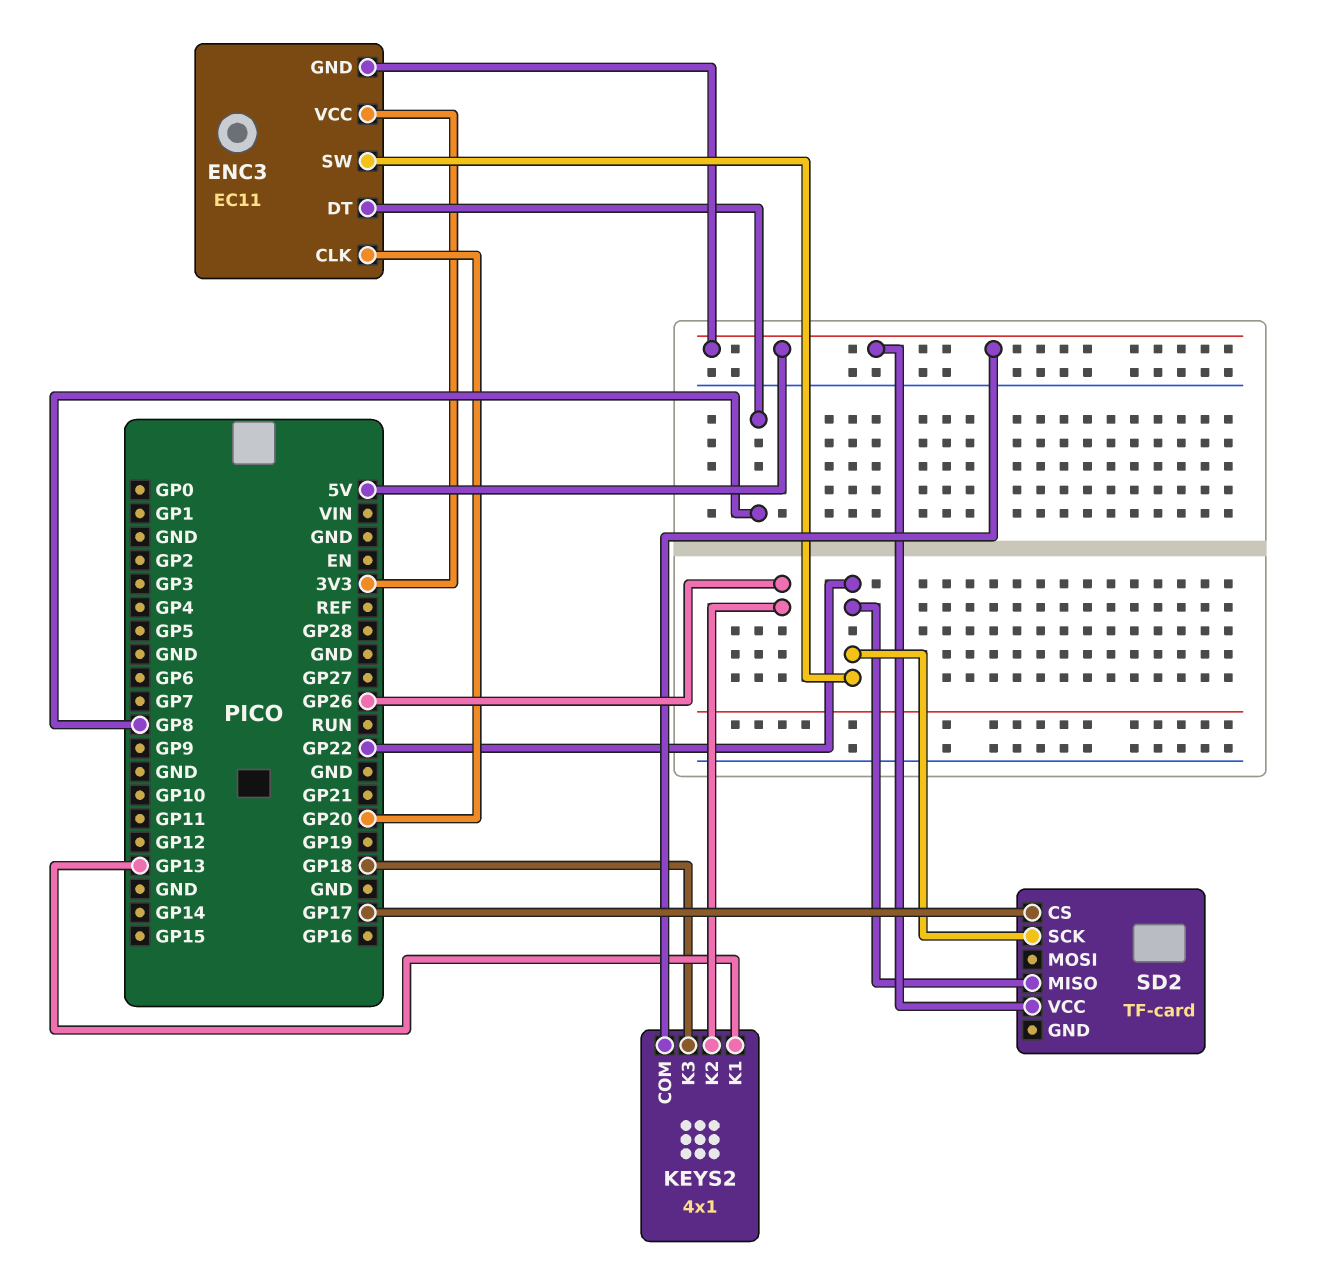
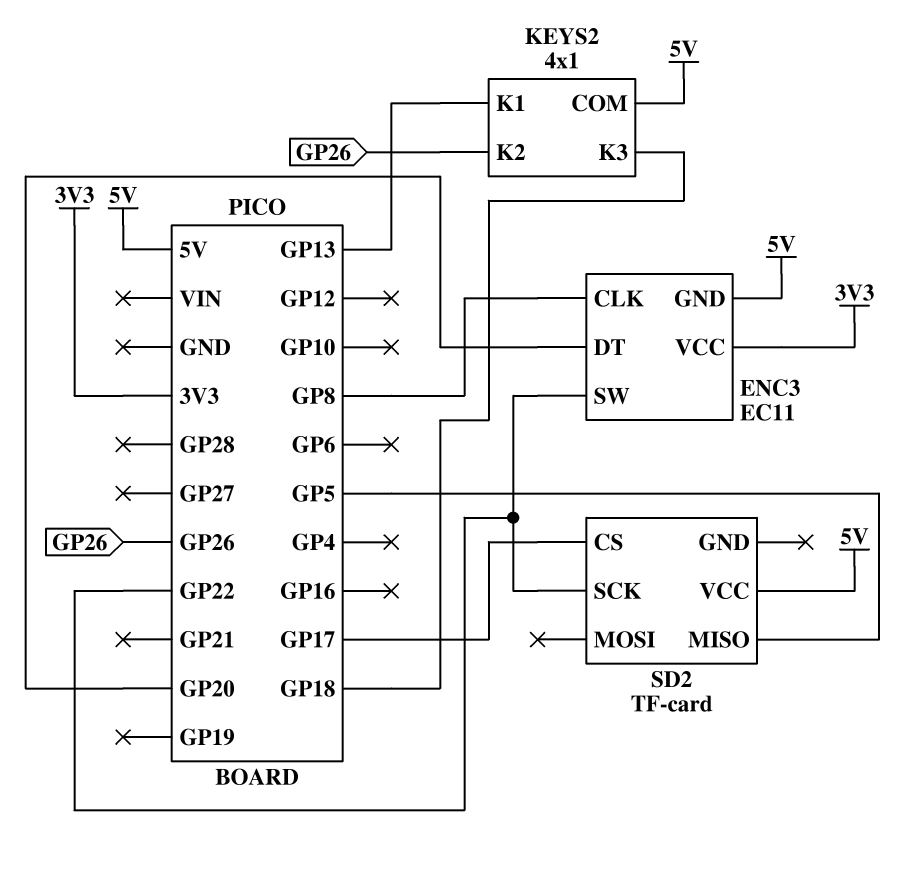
ENC3 pin CLK: GP20 -> GP8
ENC3 pin DT: GP8 -> GP20
SD2 pin MISO: GP22 -> GP5

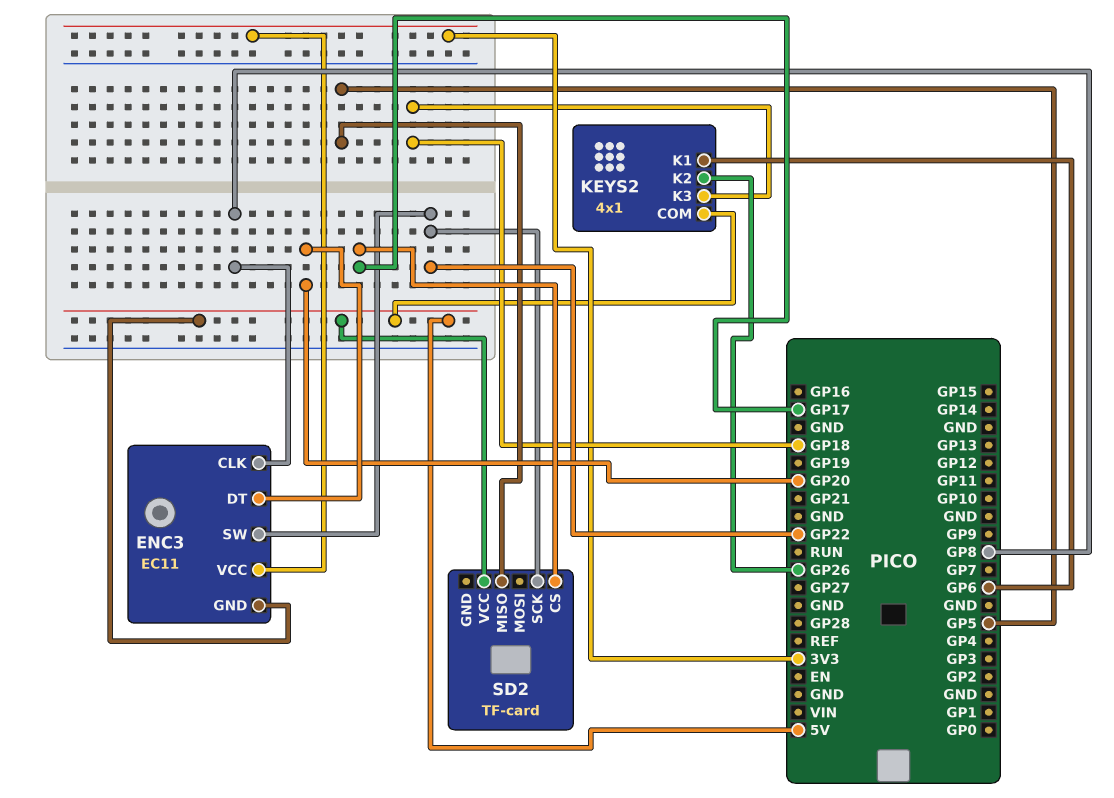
KEYS2 pin K1: GP13 -> GP6

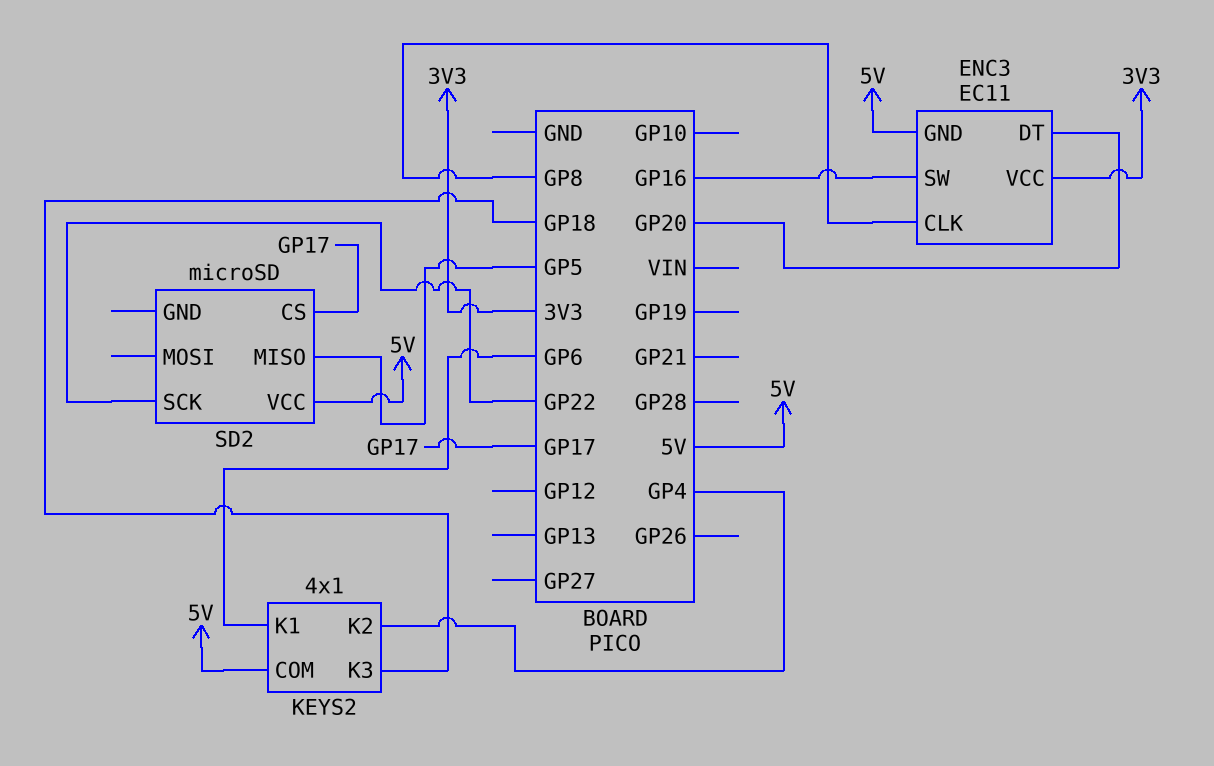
ENC3 pin SW: GP22 -> GP16
KEYS2 pin K2: GP26 -> GP4
SD2: TF-card -> microSD

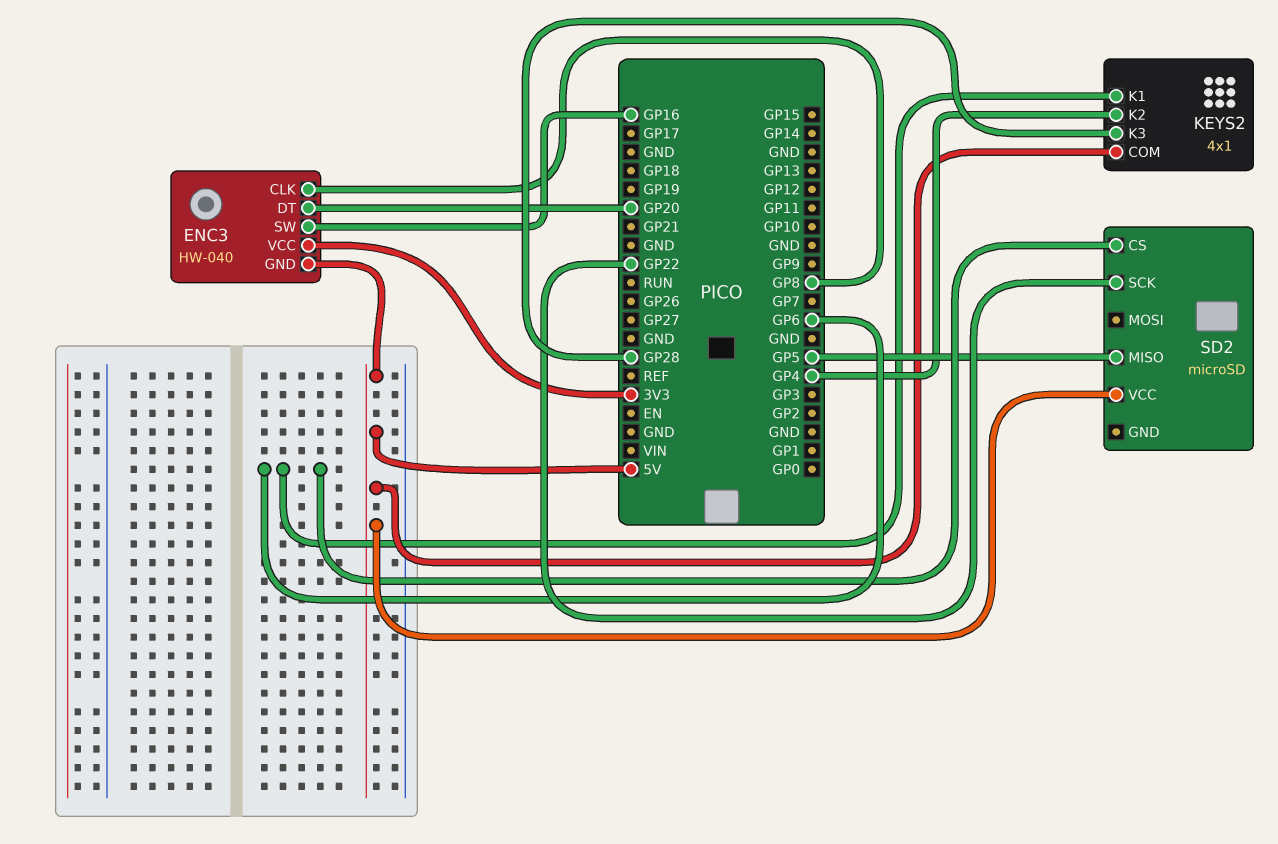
ENC3: EC11 -> HW-040
KEYS2 pin K3: GP18 -> GP28
SD2 pin CS: GP17 -> GP6

